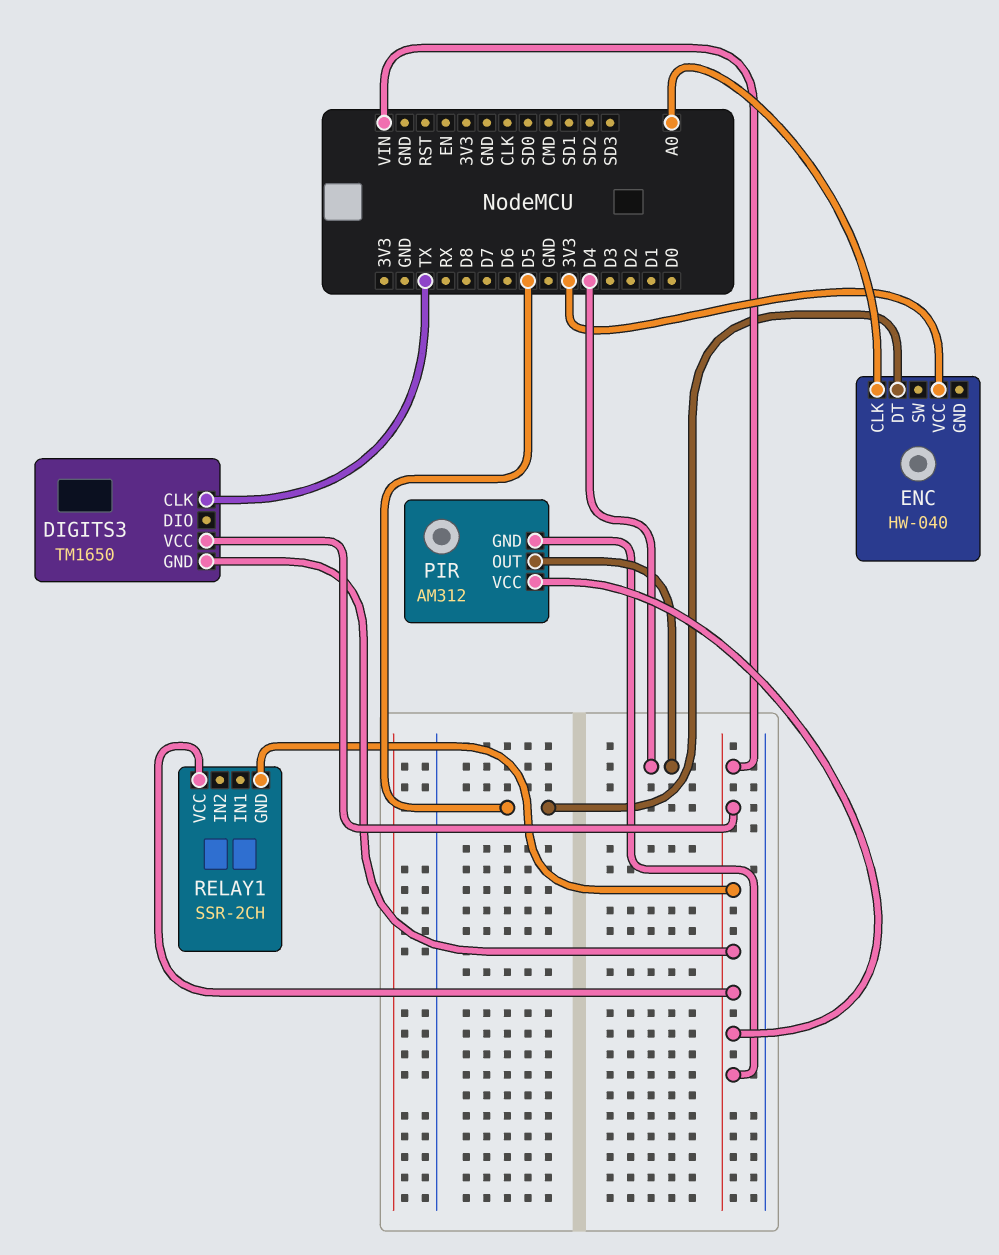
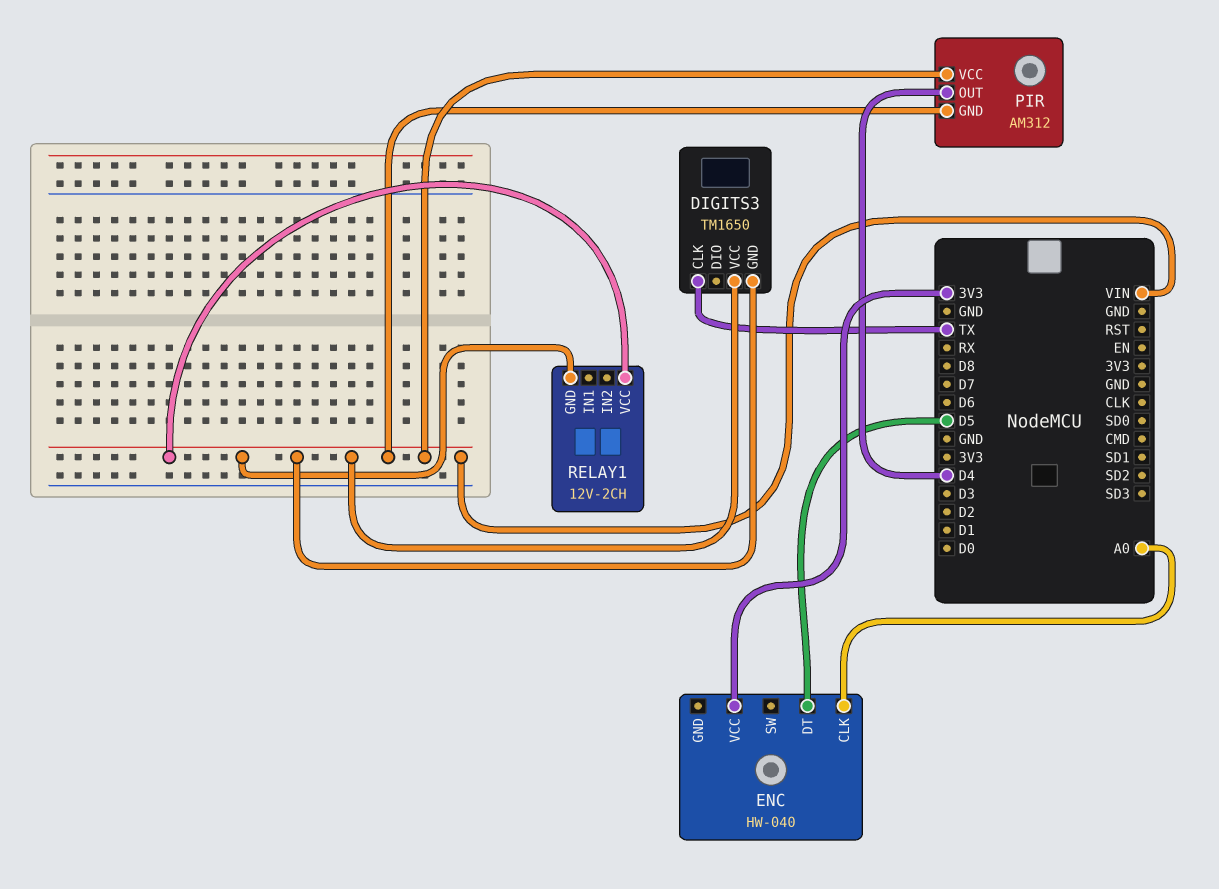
RELAY1: SSR-2CH -> 12V-2CH

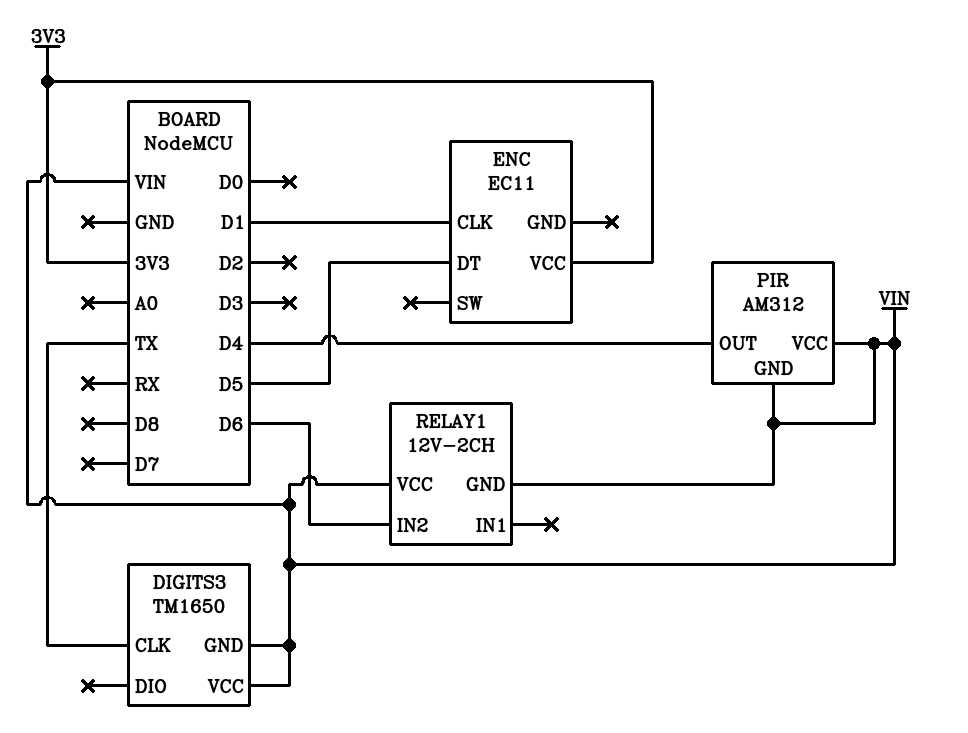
ENC: HW-040 -> EC11
ENC pin CLK: A0 -> D1
RELAY1 pin IN2: none -> D6

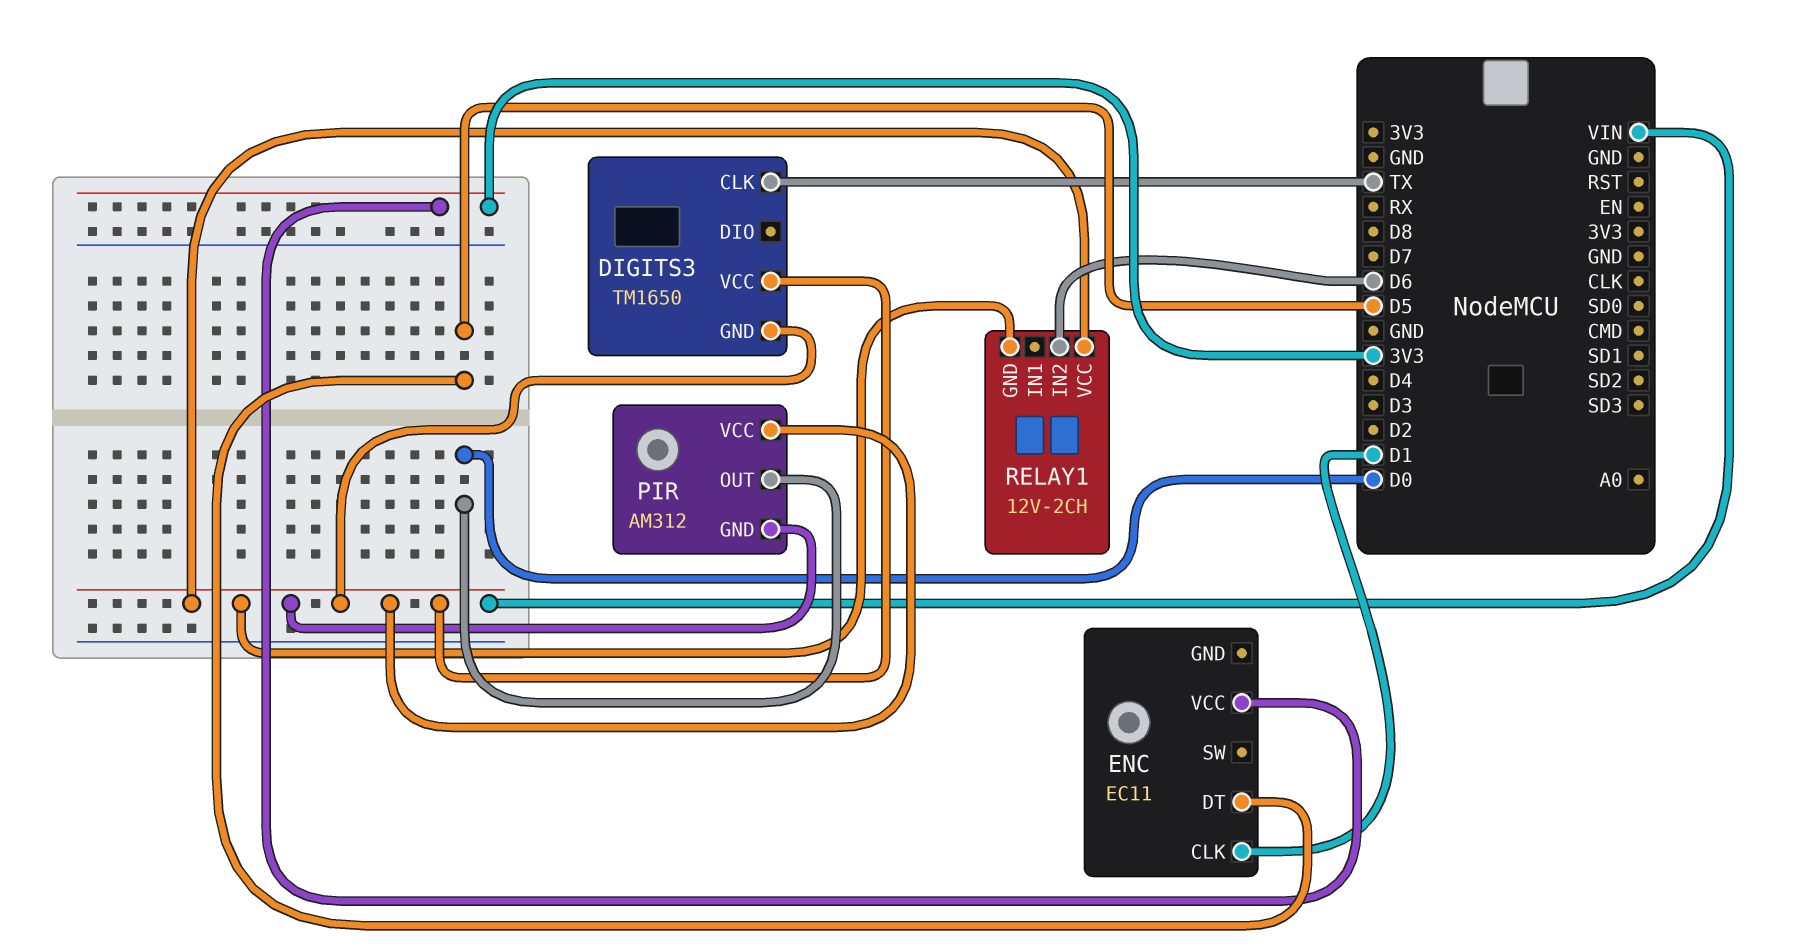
PIR pin OUT: D4 -> D0

